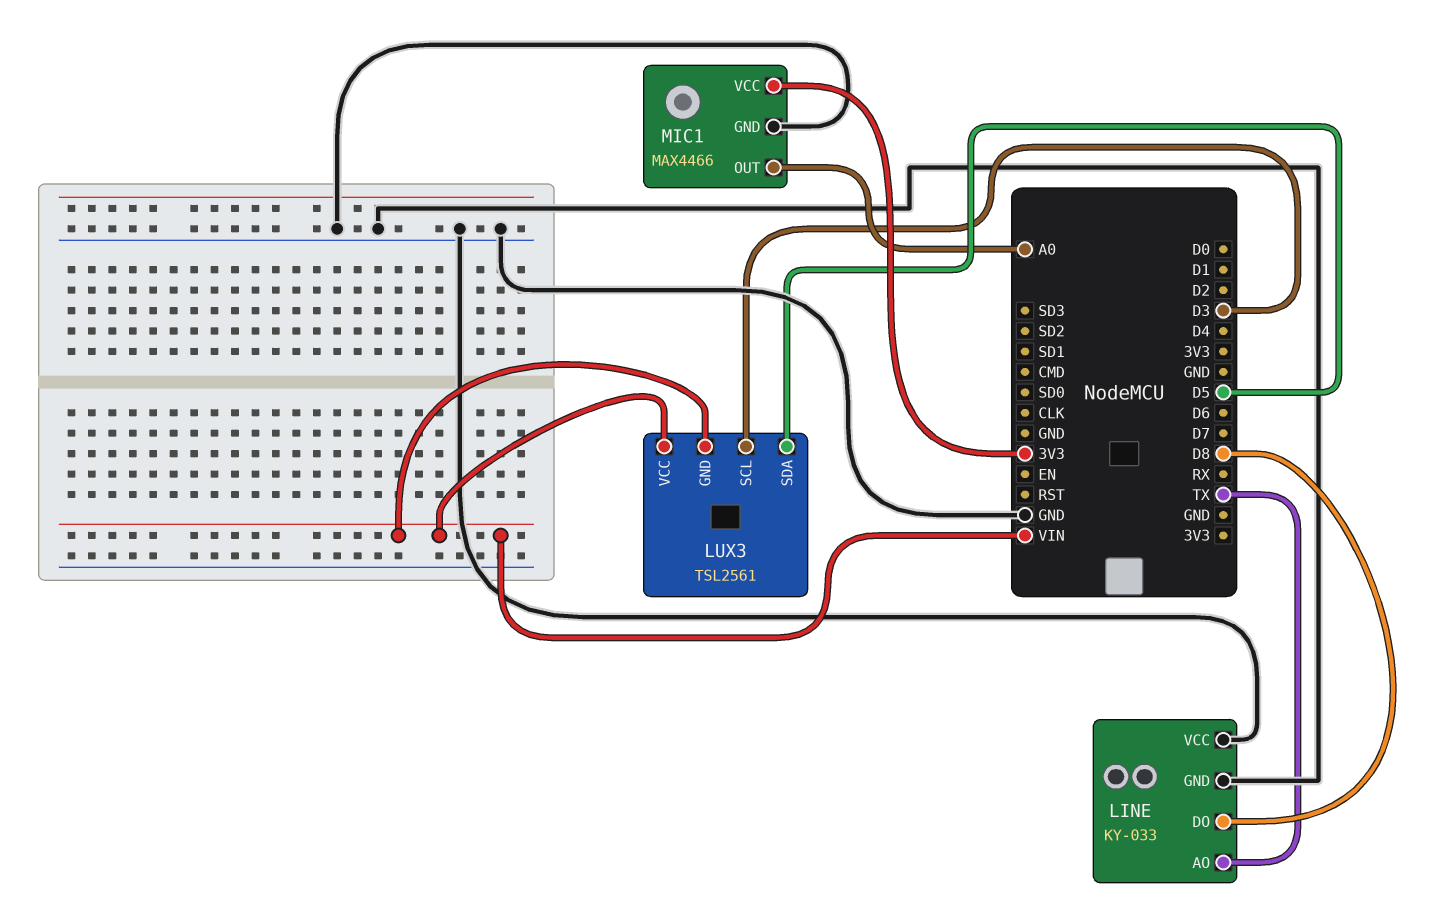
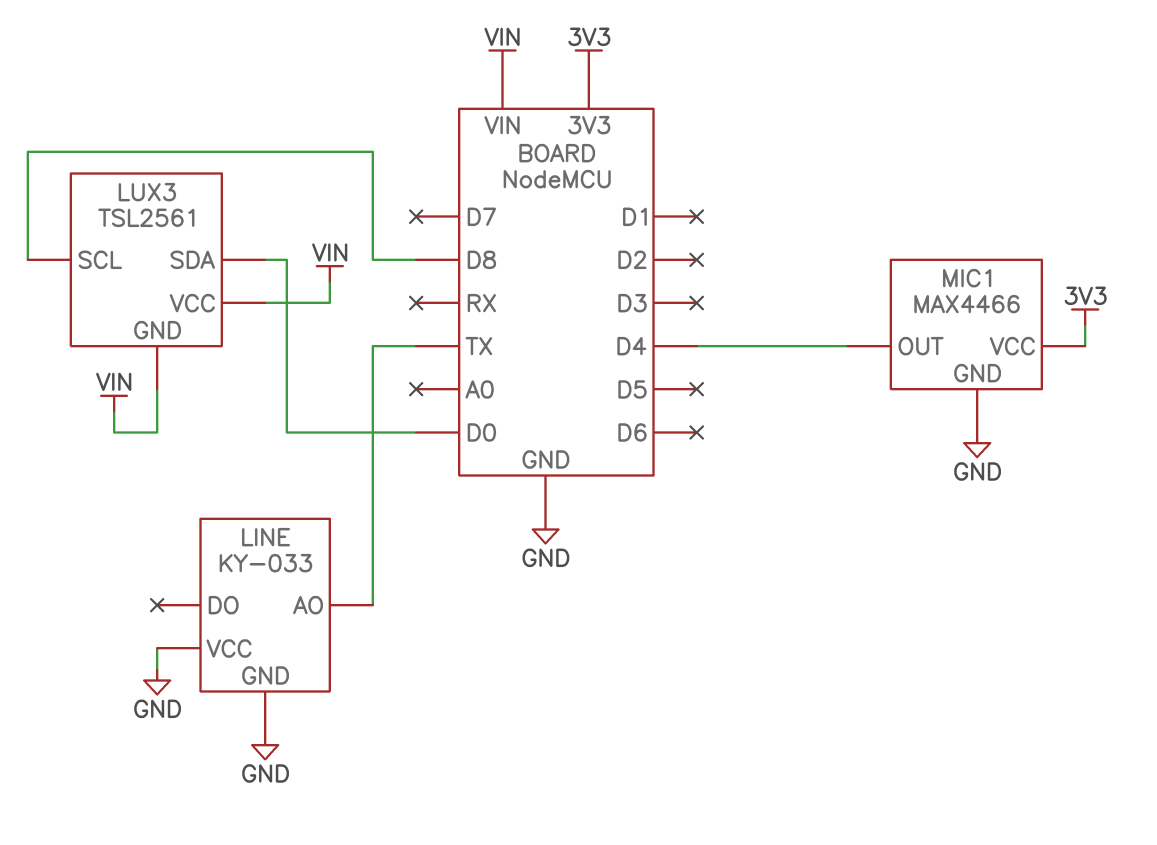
LINE pin DO: D8 -> none
LUX3 pin SCL: D3 -> D8
LUX3 pin SDA: D5 -> D0
MIC1 pin OUT: A0 -> D4

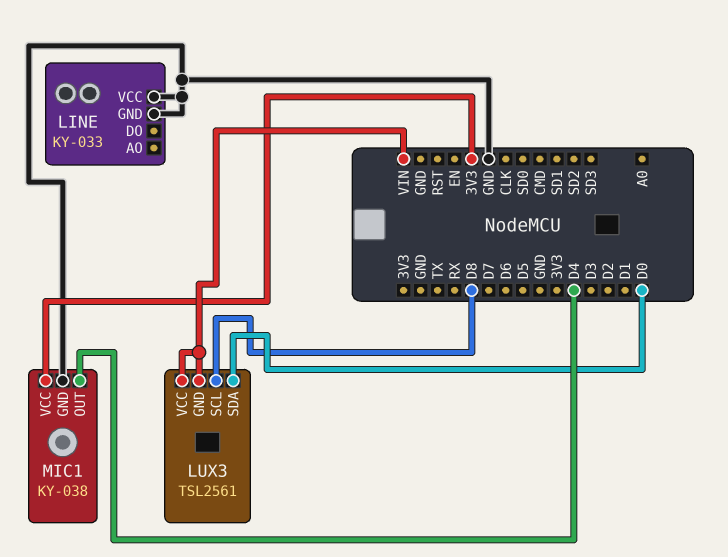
LINE pin AO: TX -> none
MIC1: MAX4466 -> KY-038

